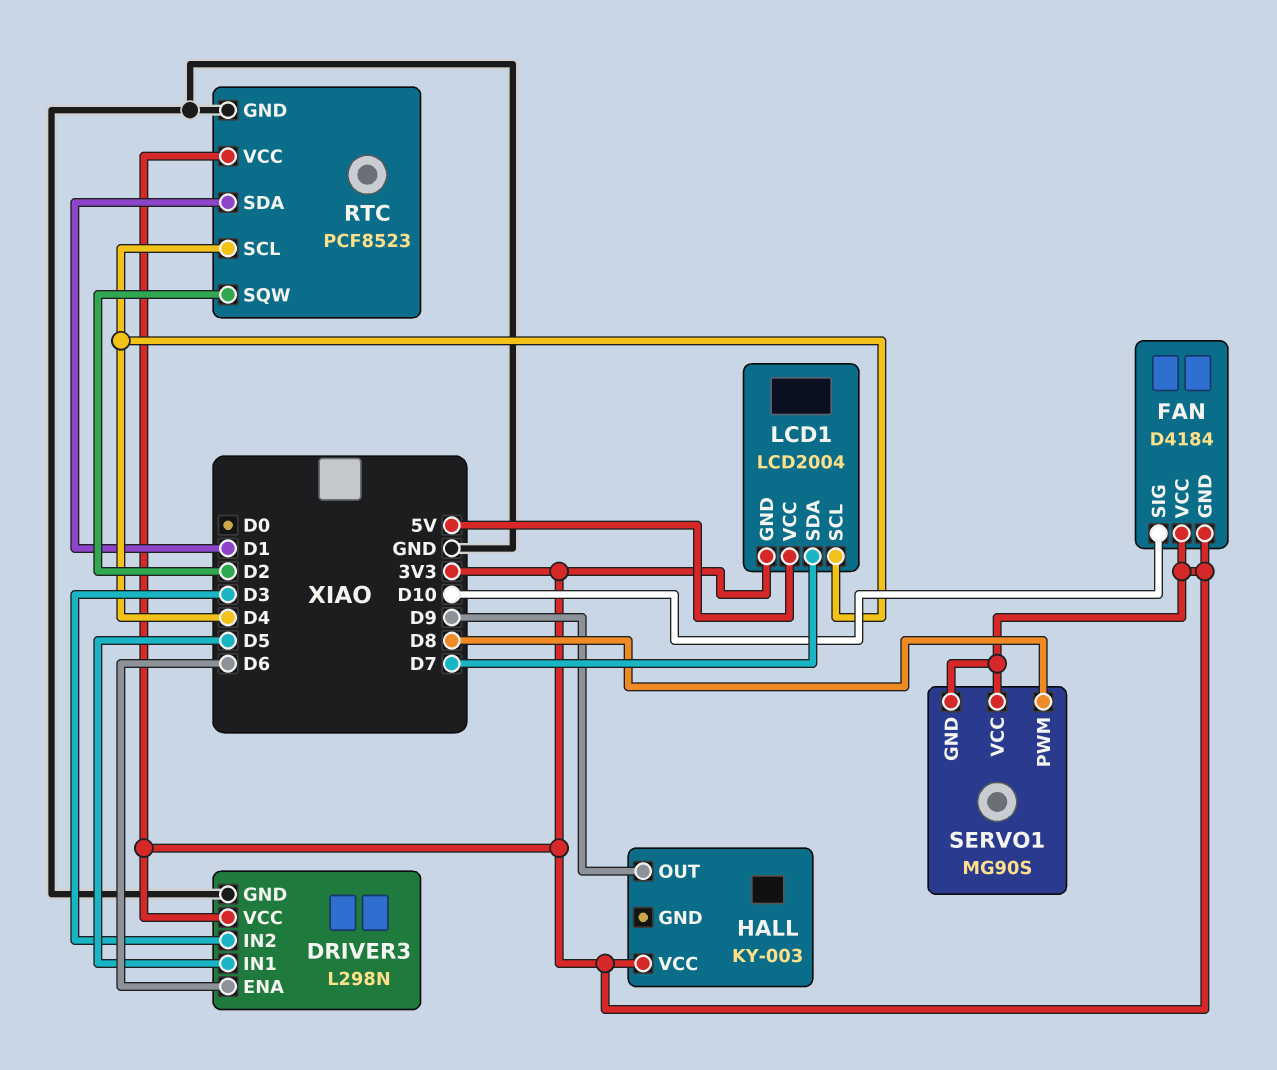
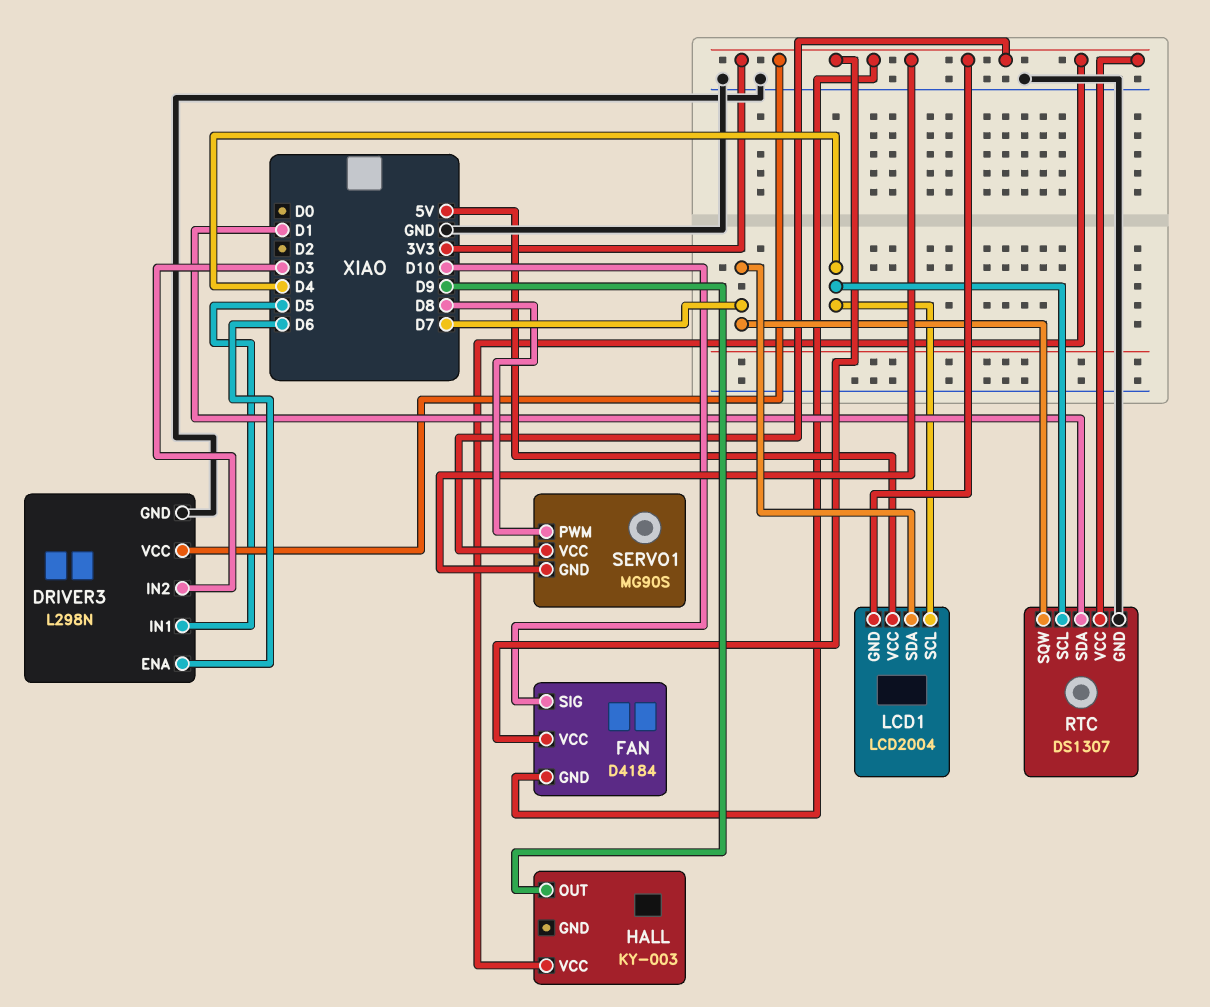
RTC: PCF8523 -> DS1307
RTC pin SQW: D2 -> D7

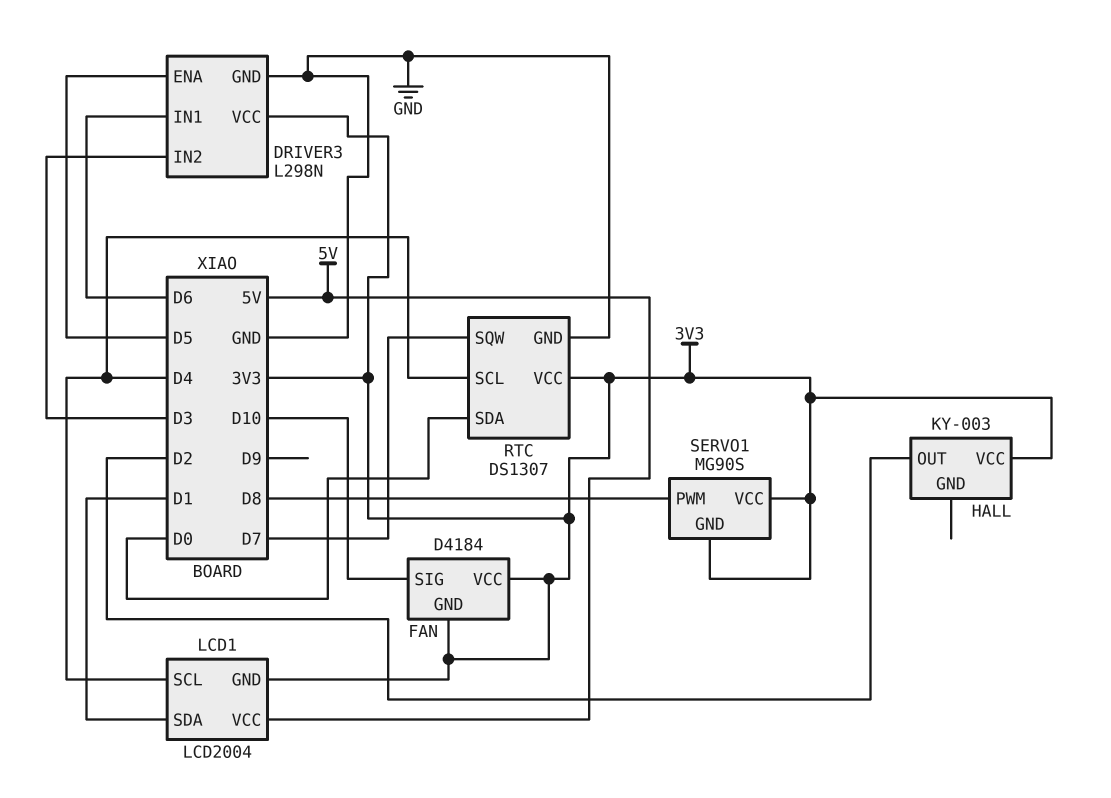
DRIVER3 pin ENA: D6 -> D5
DRIVER3 pin IN1: D5 -> D6
HALL pin OUT: D9 -> D2
LCD1 pin SDA: D7 -> D1
RTC pin SDA: D1 -> D0

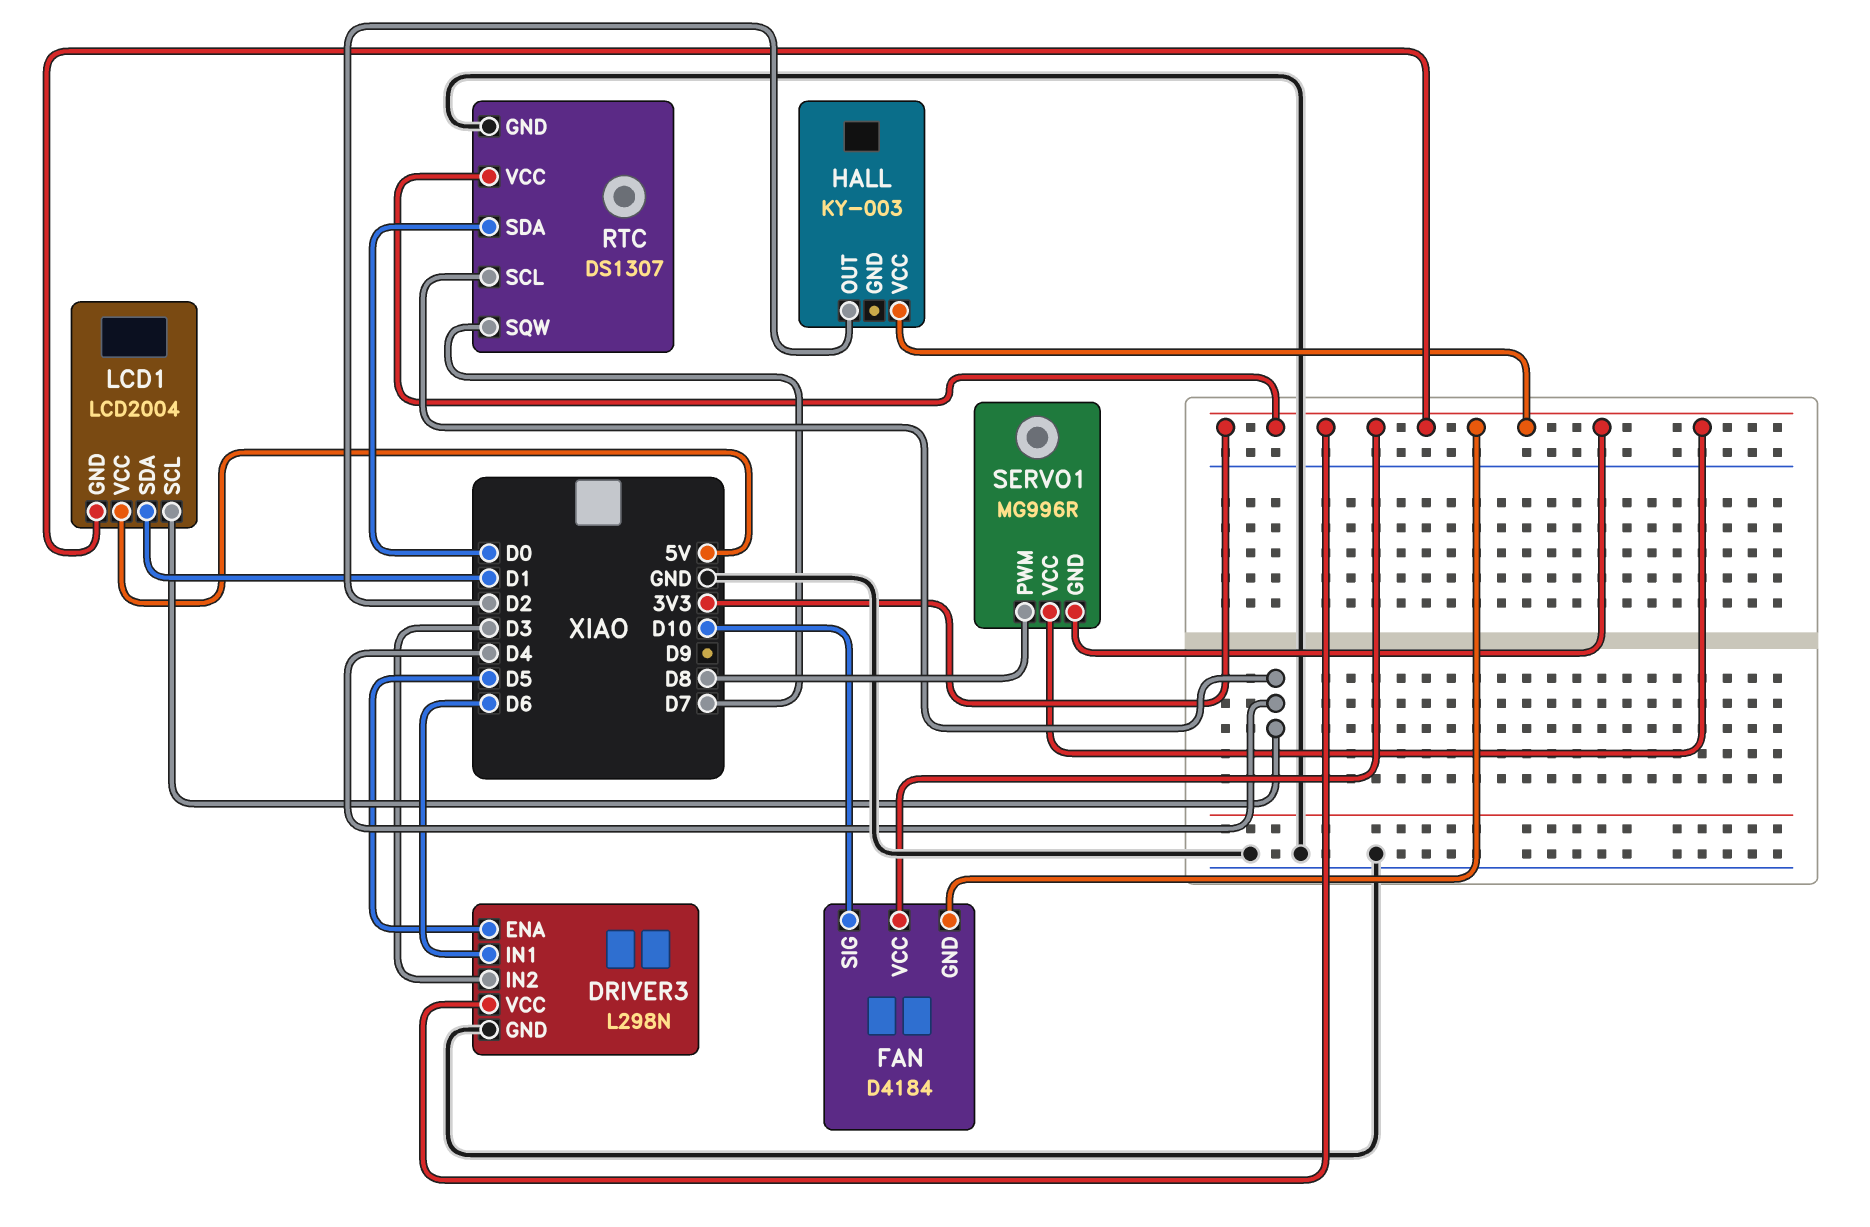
SERVO1: MG90S -> MG996R

